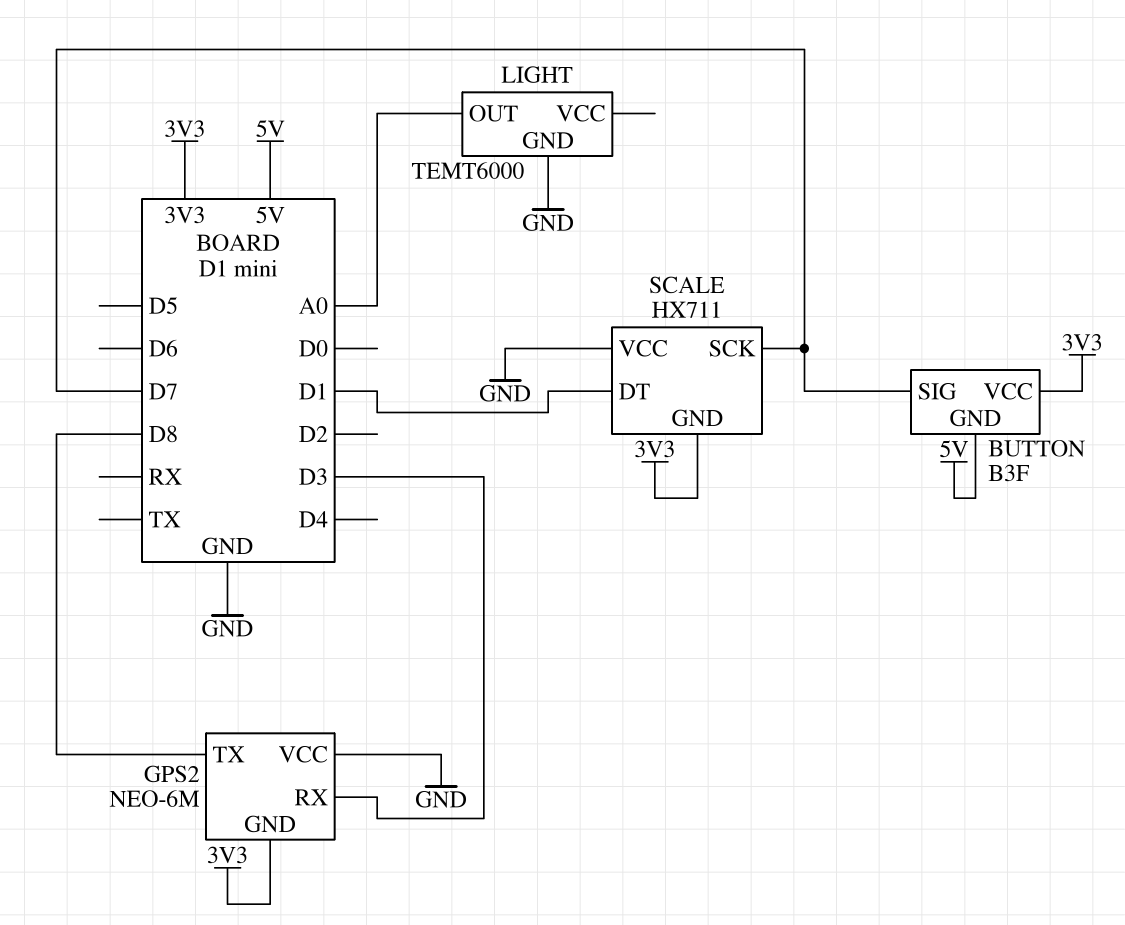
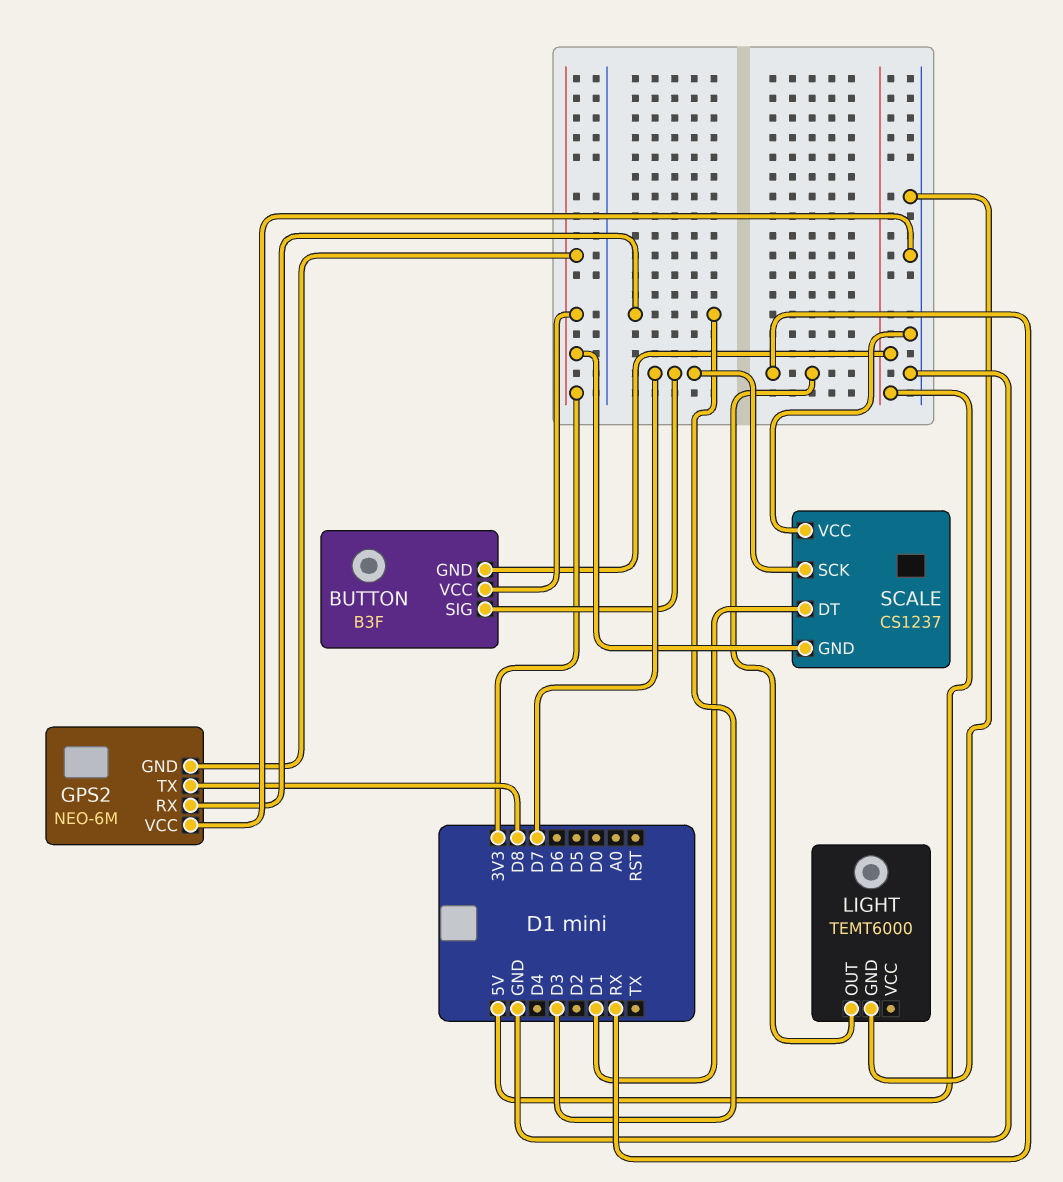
LIGHT pin OUT: A0 -> RX
SCALE: HX711 -> CS1237

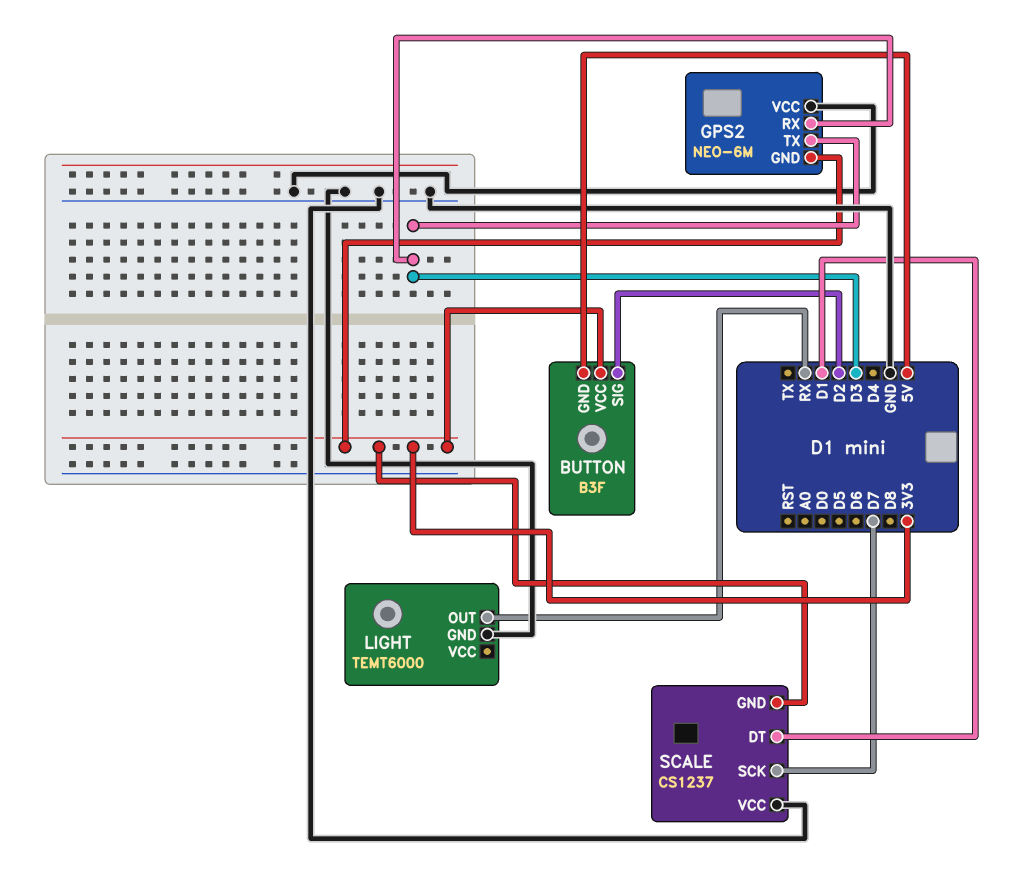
BUTTON pin SIG: D7 -> D2
GPS2 pin TX: D8 -> D3

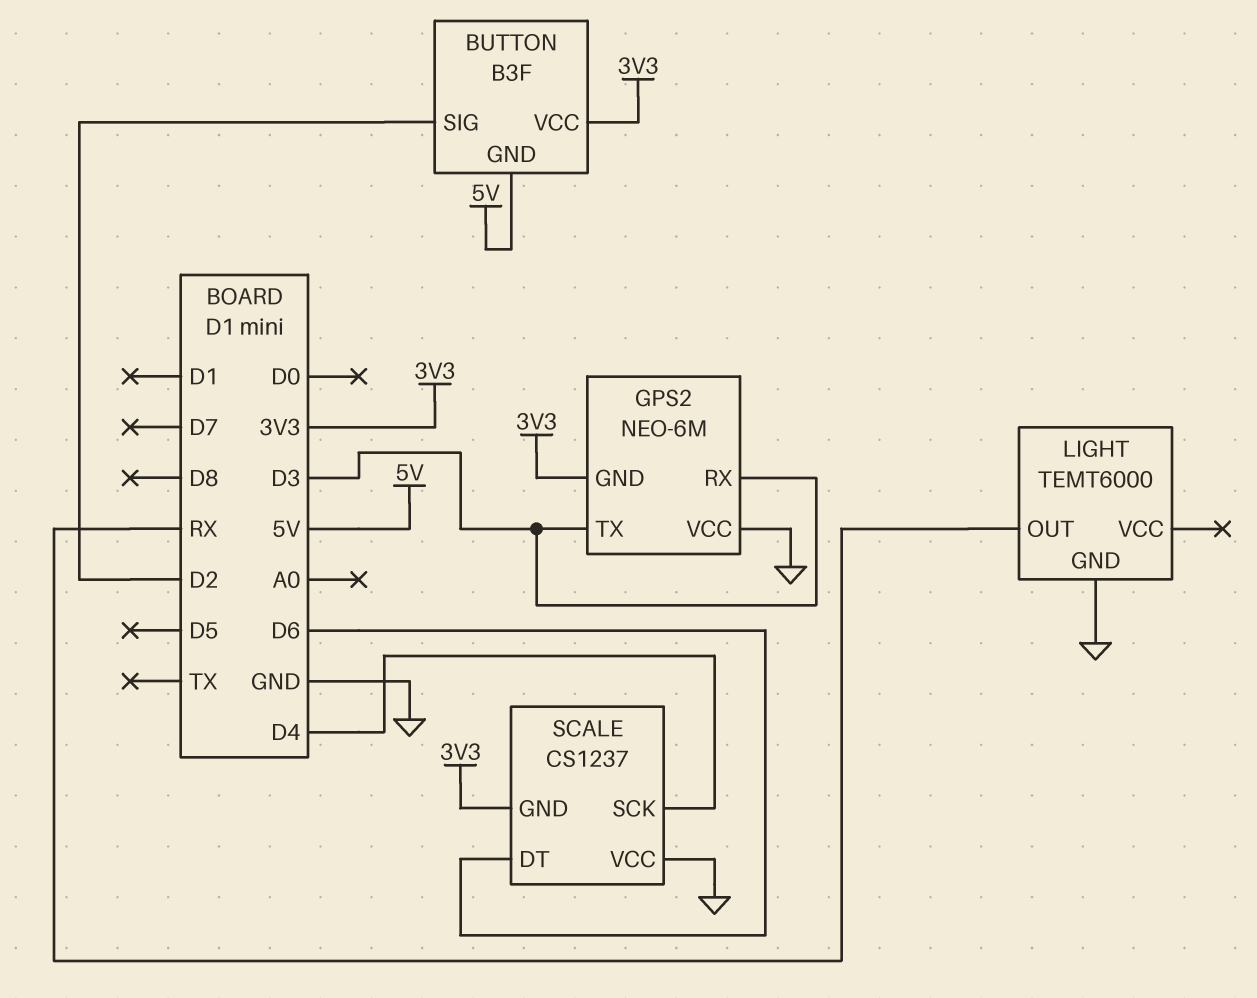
SCALE pin DT: D1 -> D6
SCALE pin SCK: D7 -> D4

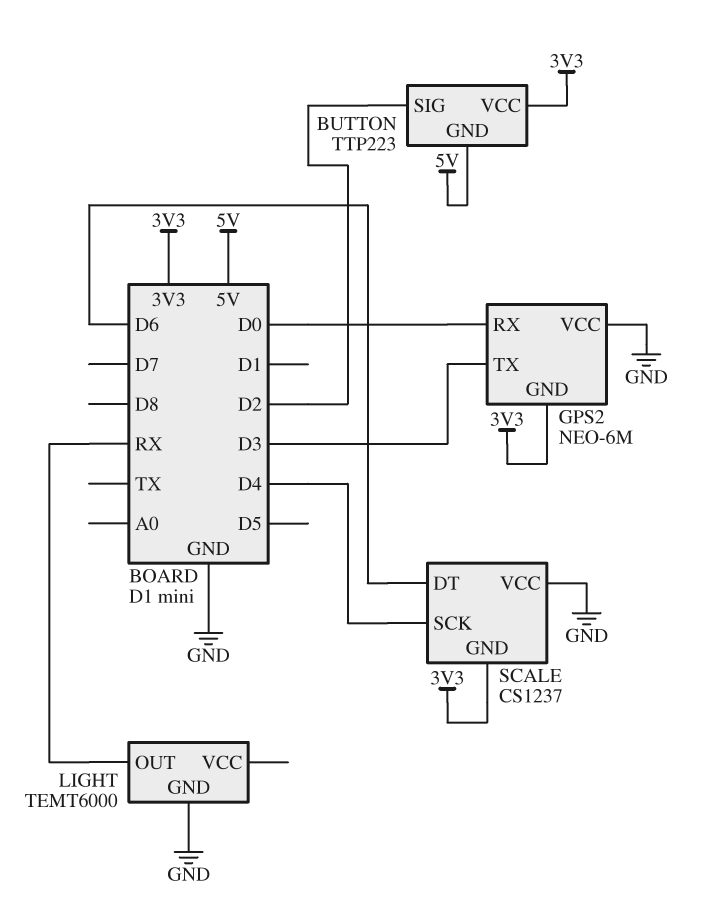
BUTTON: B3F -> TTP223
GPS2 pin RX: D3 -> D0

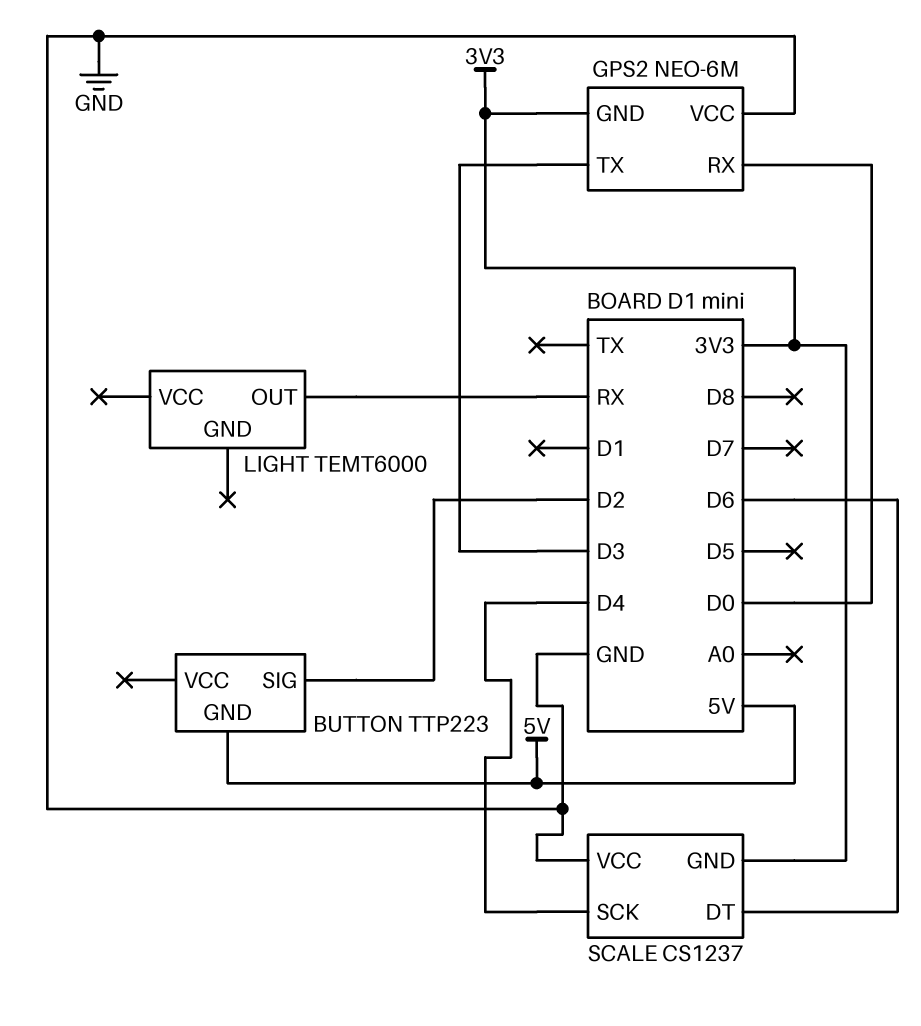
BUTTON pin VCC: 3V3 -> none
LIGHT pin GND: GND -> none

